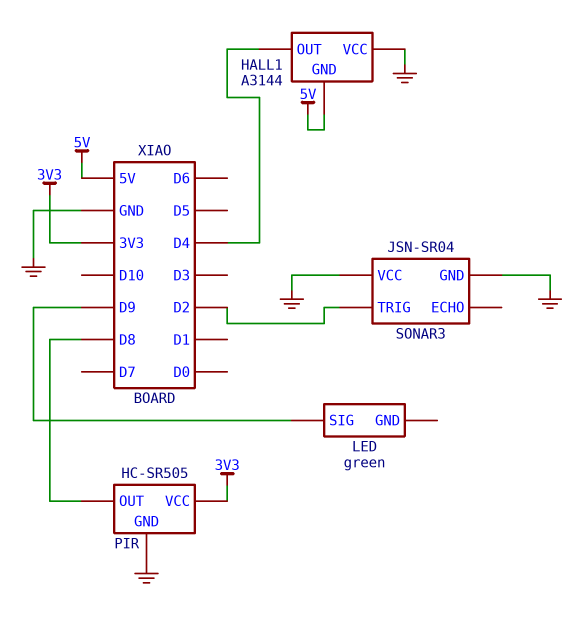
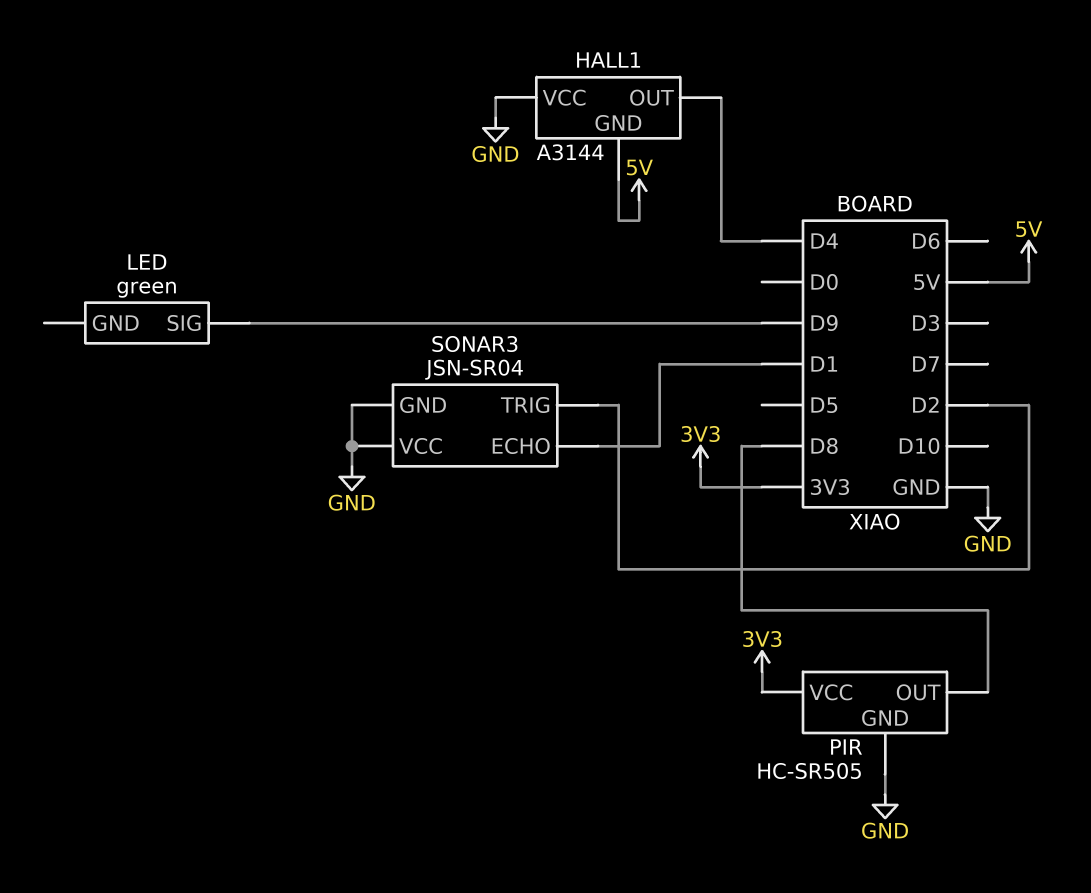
SONAR3 pin ECHO: none -> D1

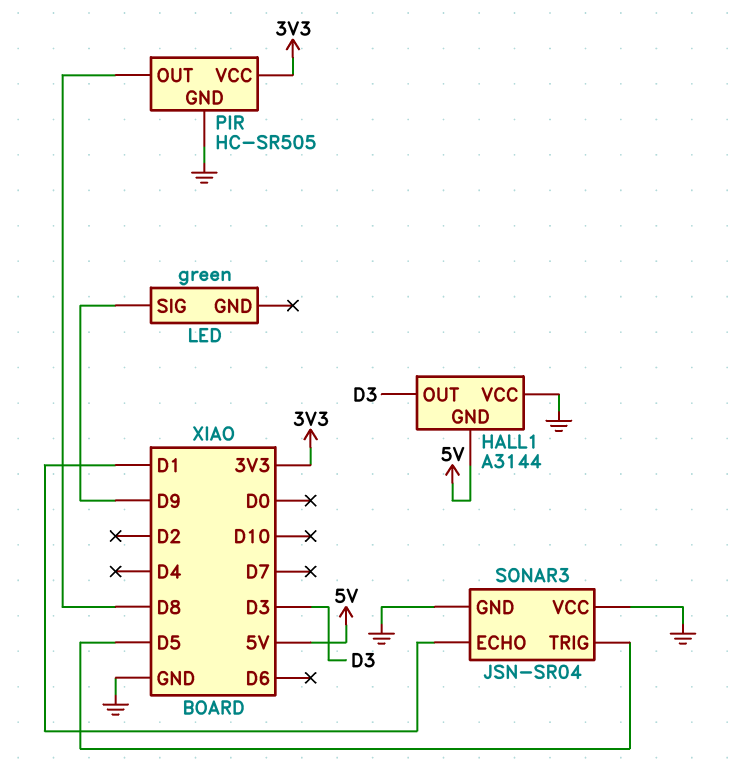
HALL1 pin OUT: D4 -> D3
SONAR3 pin TRIG: D2 -> D5

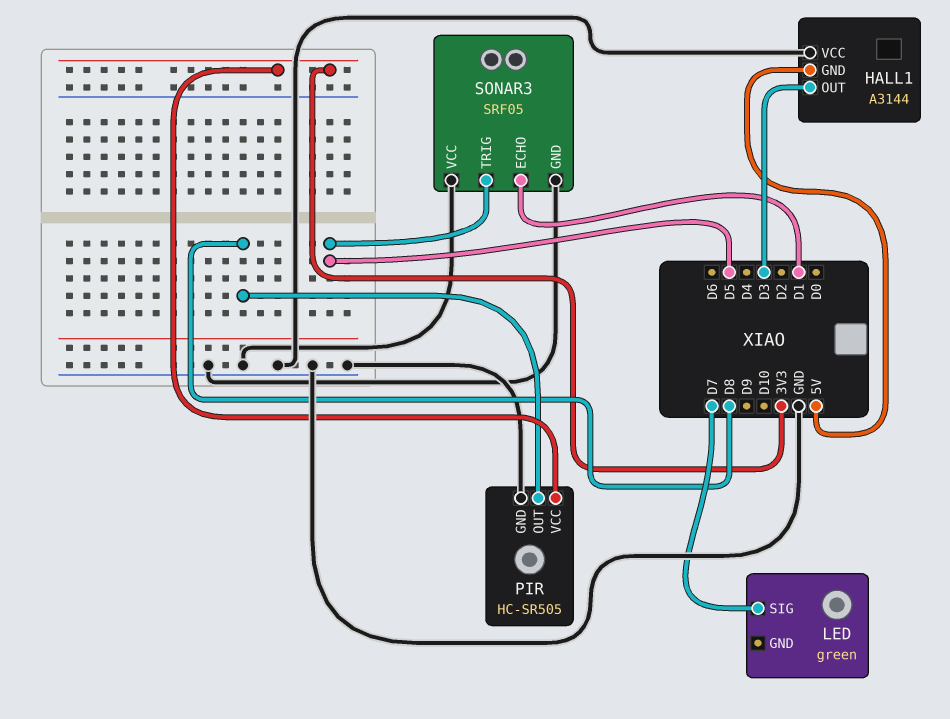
LED pin SIG: D9 -> D7
SONAR3: JSN-SR04 -> SRF05

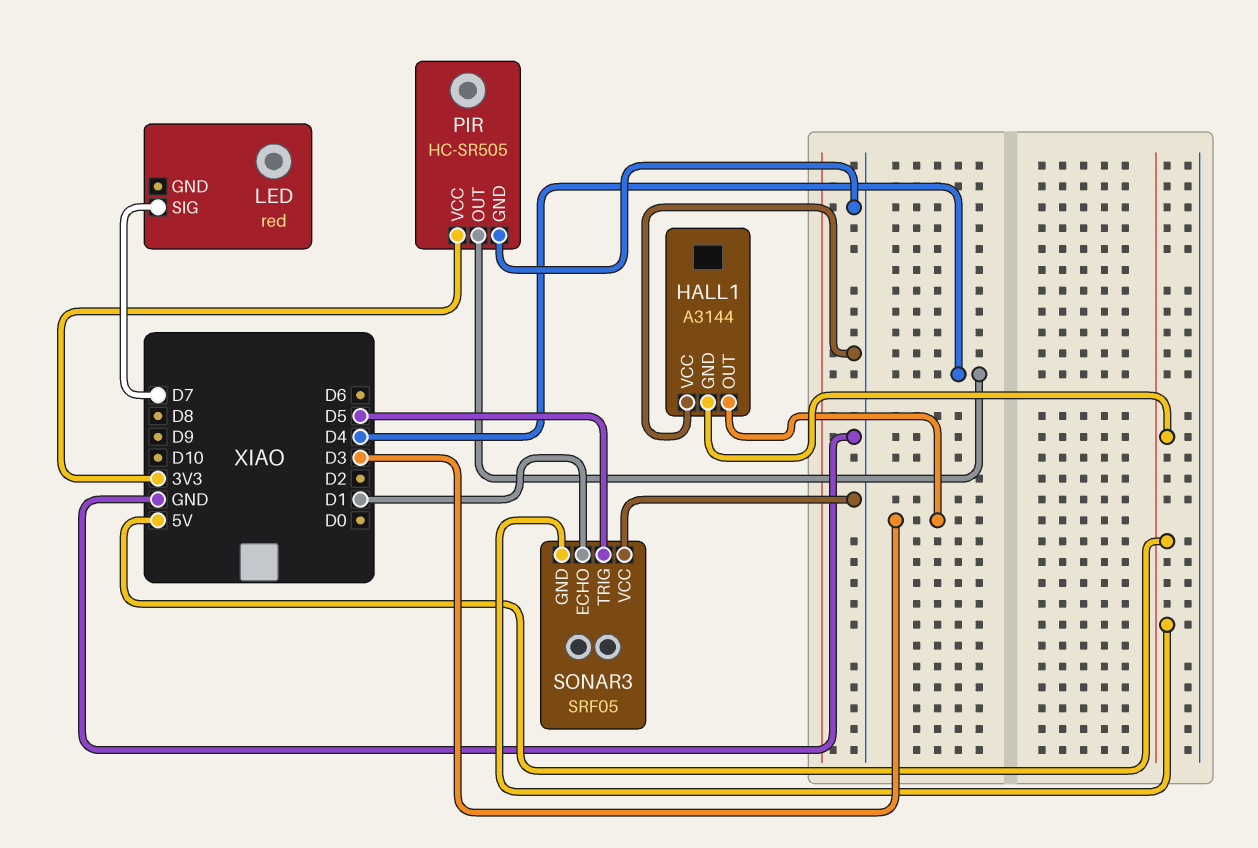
LED: green -> red
PIR pin OUT: D8 -> D4
SONAR3 pin GND: GND -> 5V

